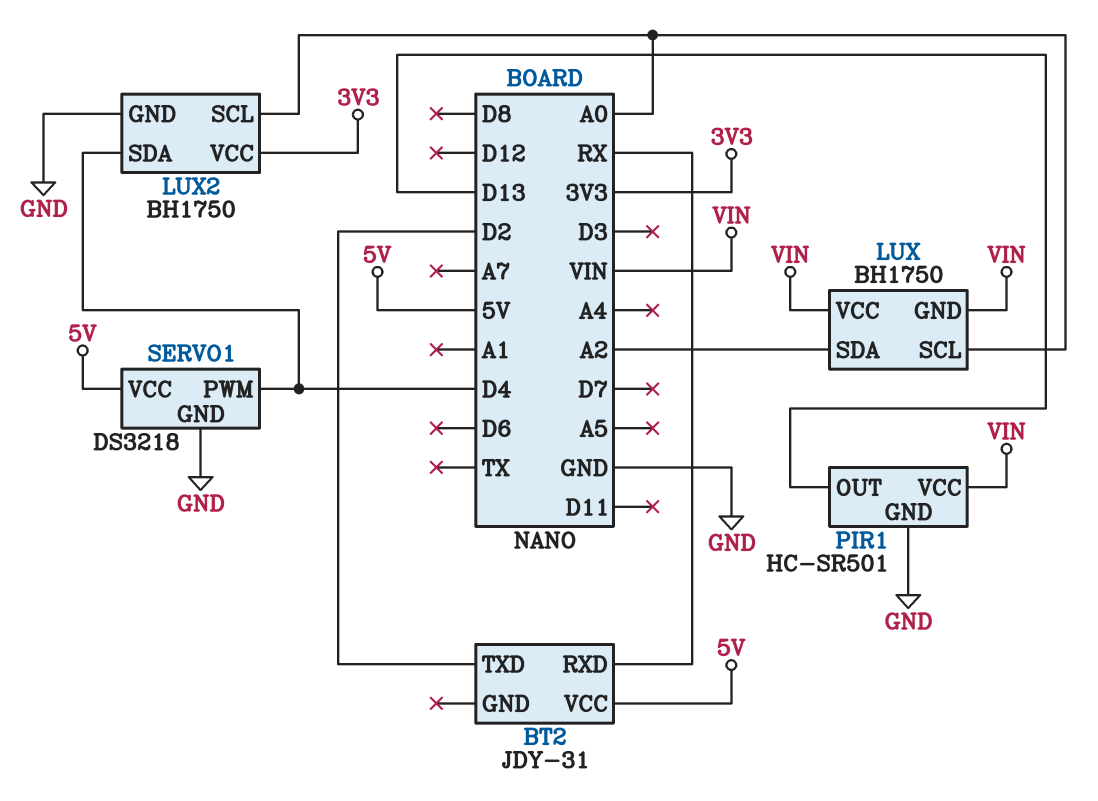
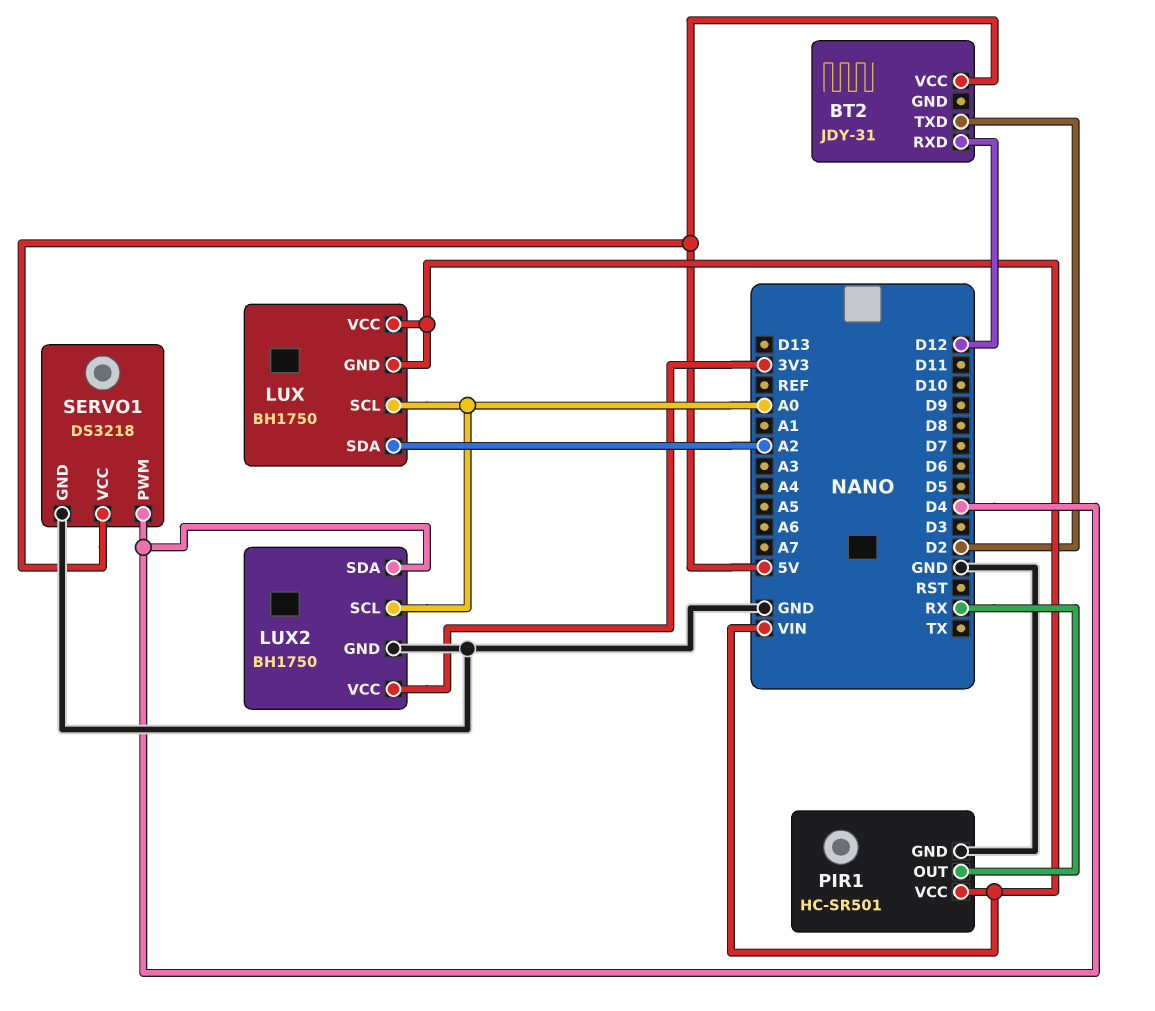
BT2 pin RXD: RX -> D12
PIR1 pin OUT: D13 -> RX

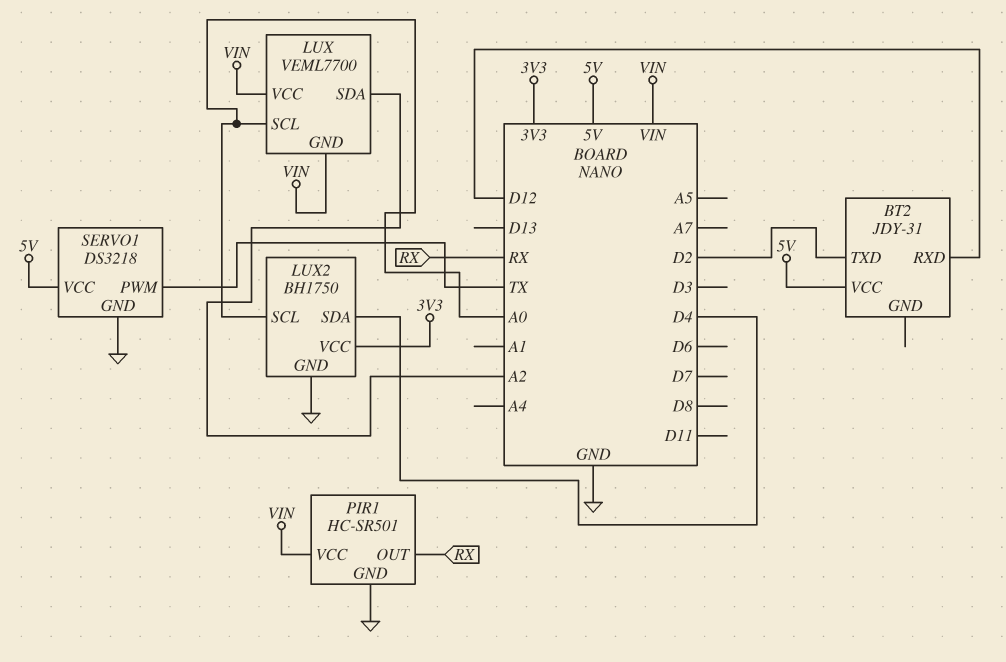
LUX: BH1750 -> VEML7700
SERVO1 pin PWM: D4 -> TX

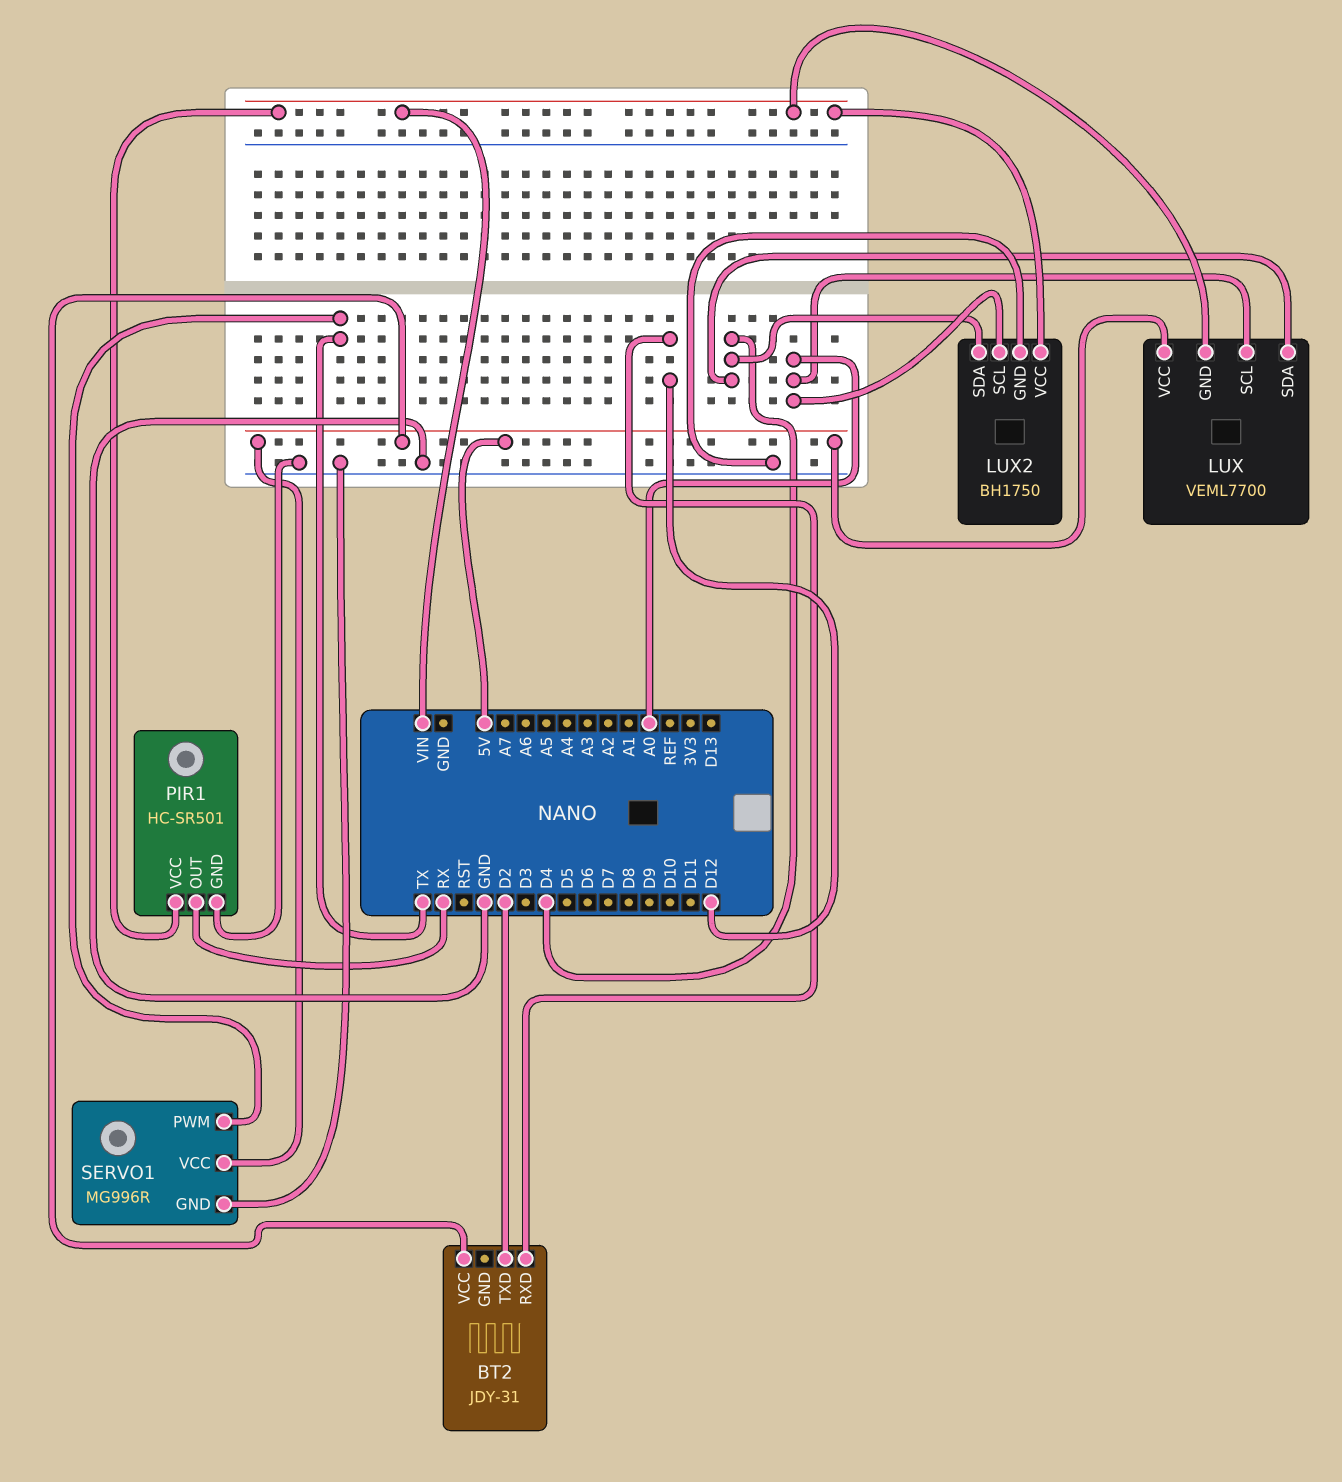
LUX pin SDA: A2 -> D4
LUX pin VCC: VIN -> 5V
LUX2 pin VCC: 3V3 -> VIN
SERVO1: DS3218 -> MG996R

